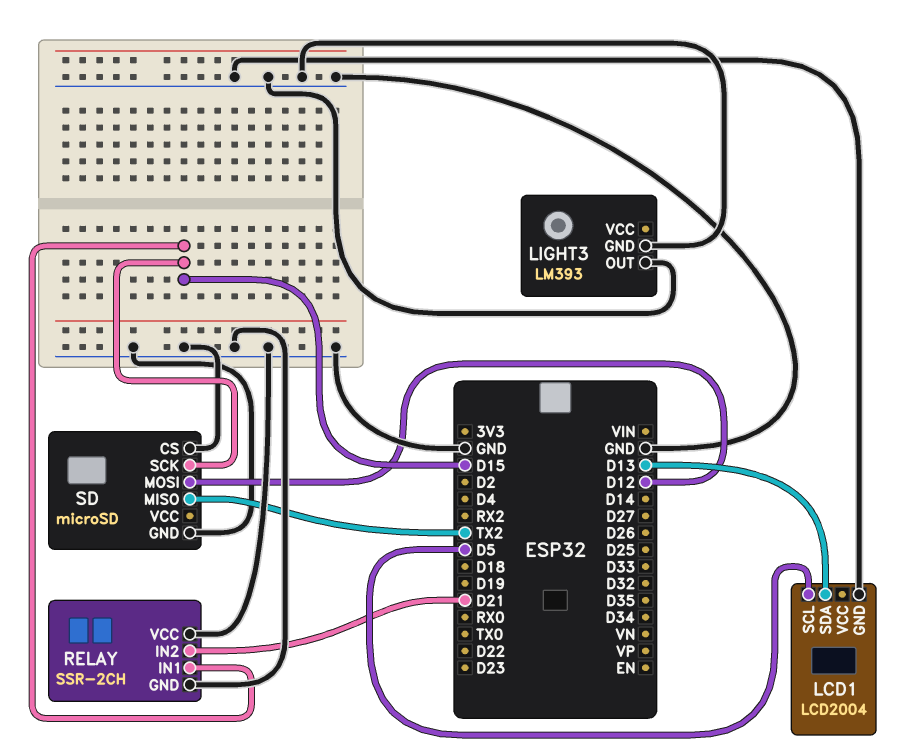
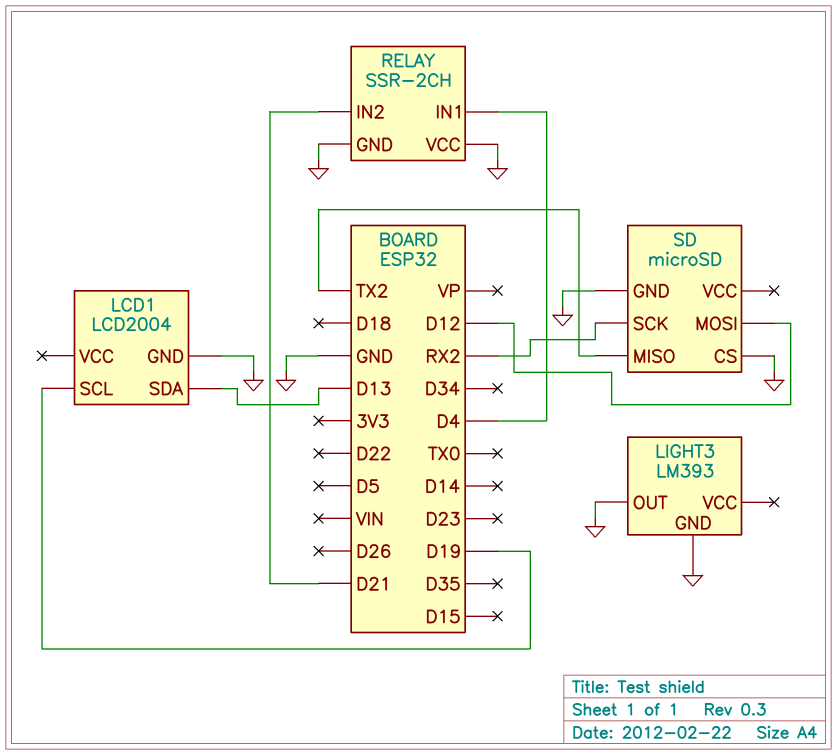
LCD1 pin SCL: D5 -> D19
RELAY pin IN1: D15 -> D4
SD pin SCK: D15 -> RX2

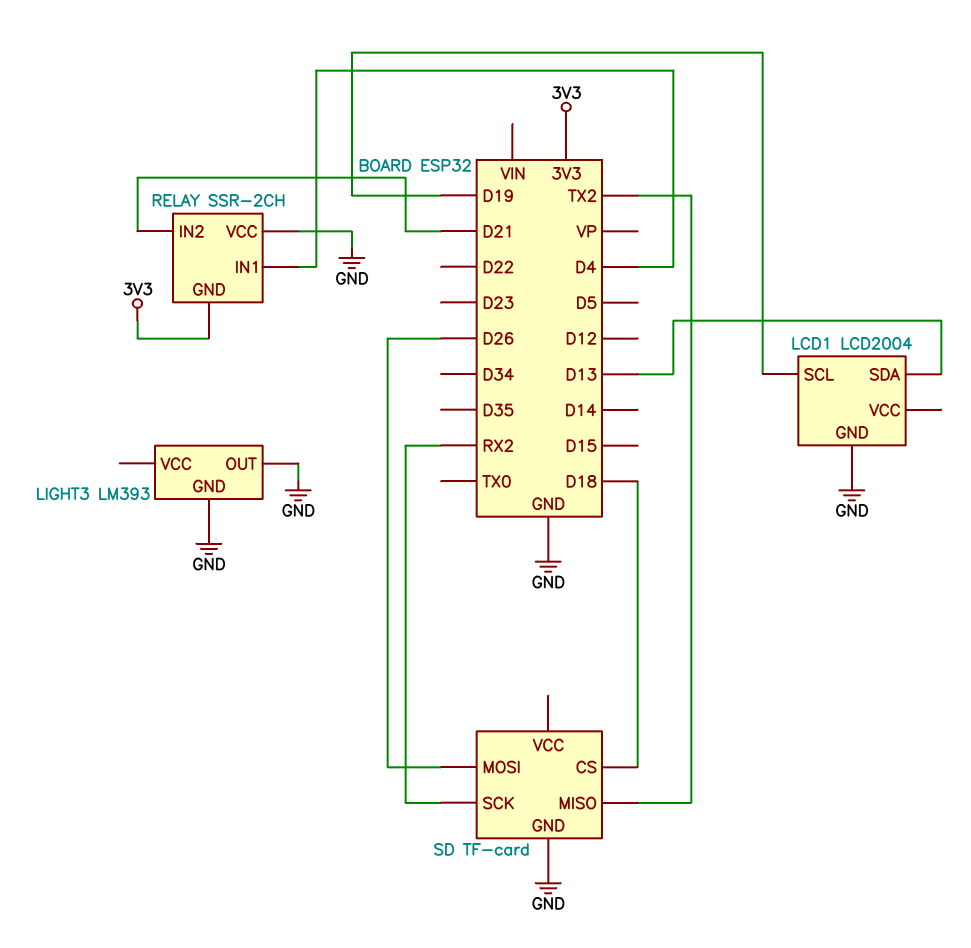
RELAY pin GND: GND -> 3V3
SD: microSD -> TF-card
SD pin CS: GND -> D18
SD pin MOSI: D12 -> D26

